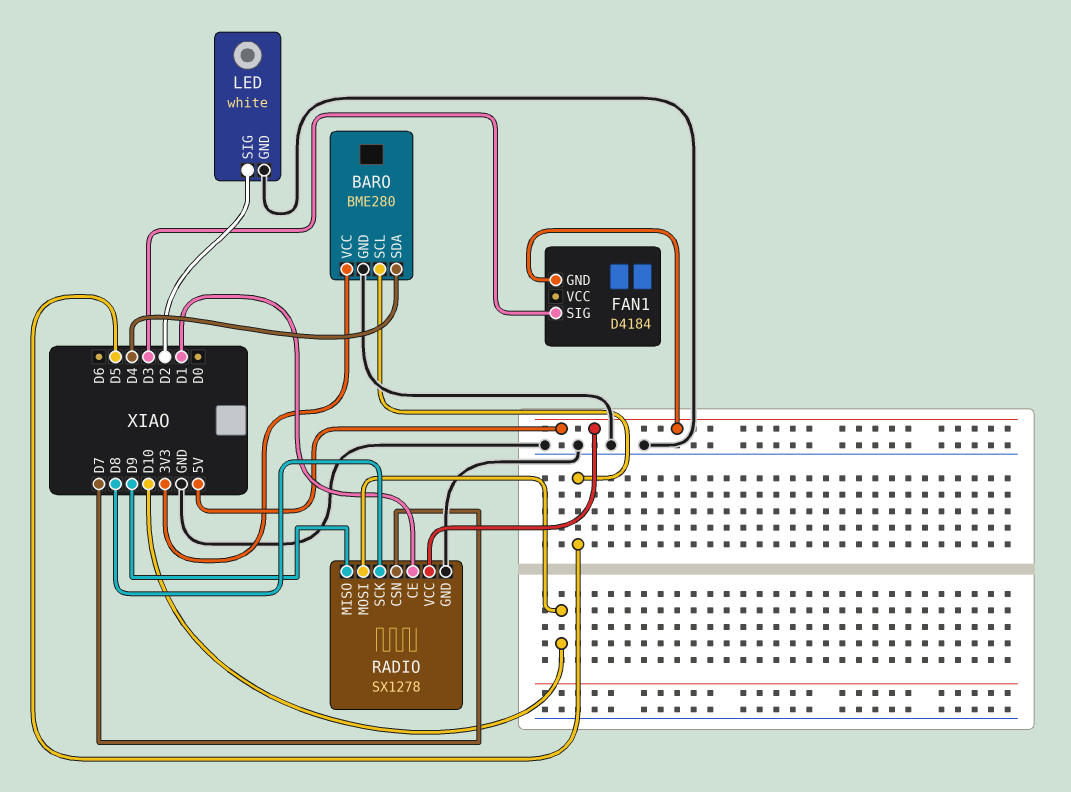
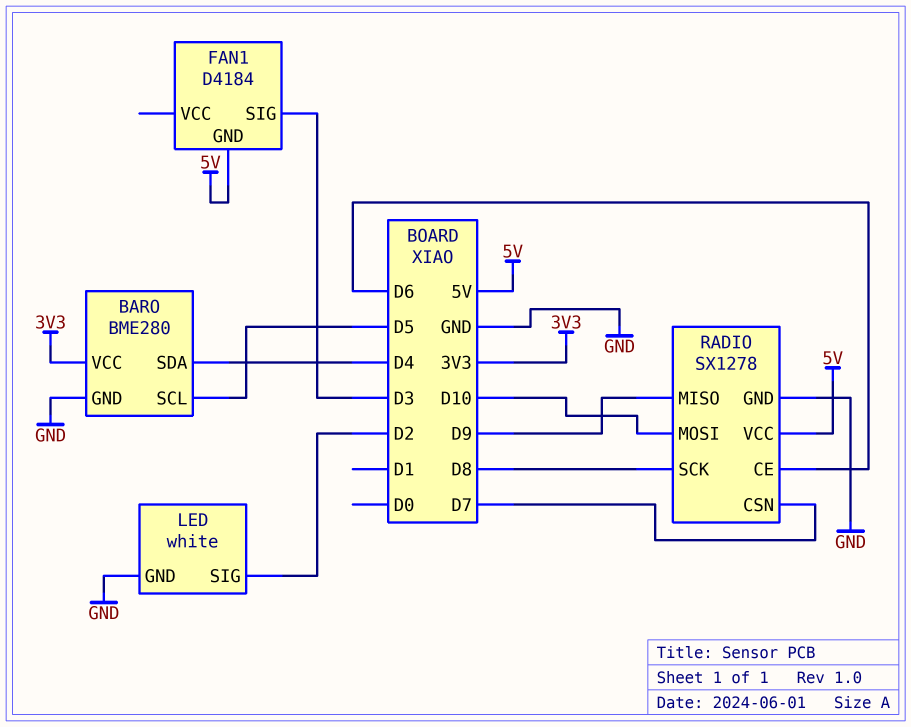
RADIO pin CE: D1 -> D6

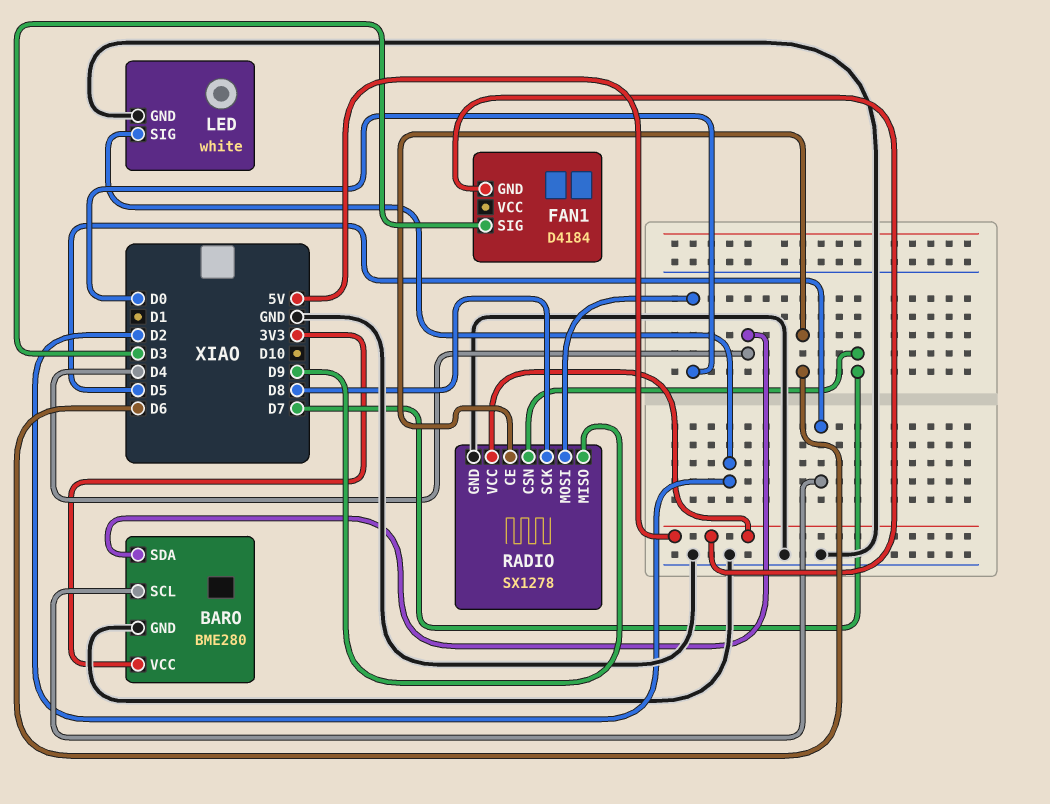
RADIO pin MOSI: D10 -> D0

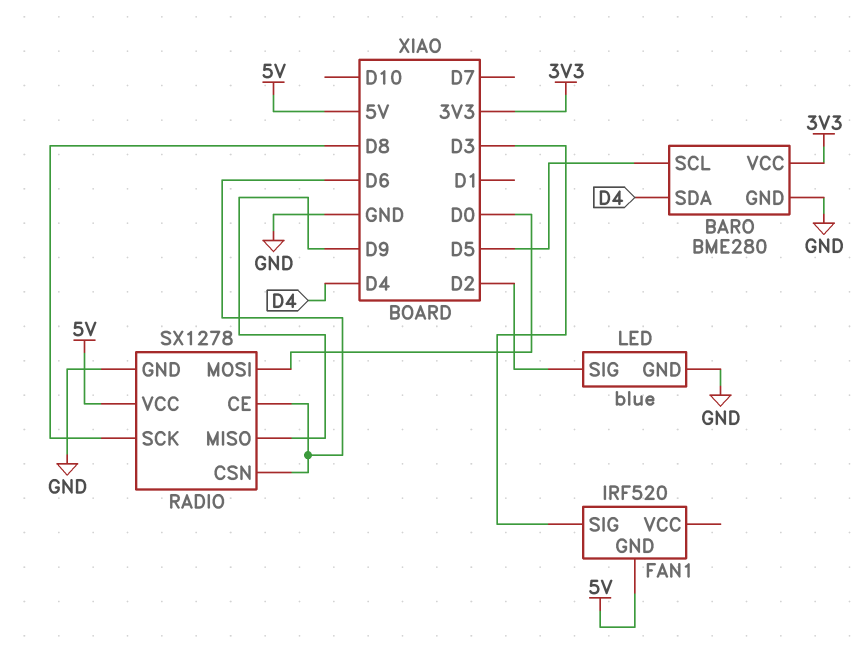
FAN1: D4184 -> IRF520
LED: white -> blue
RADIO pin CSN: D7 -> D6

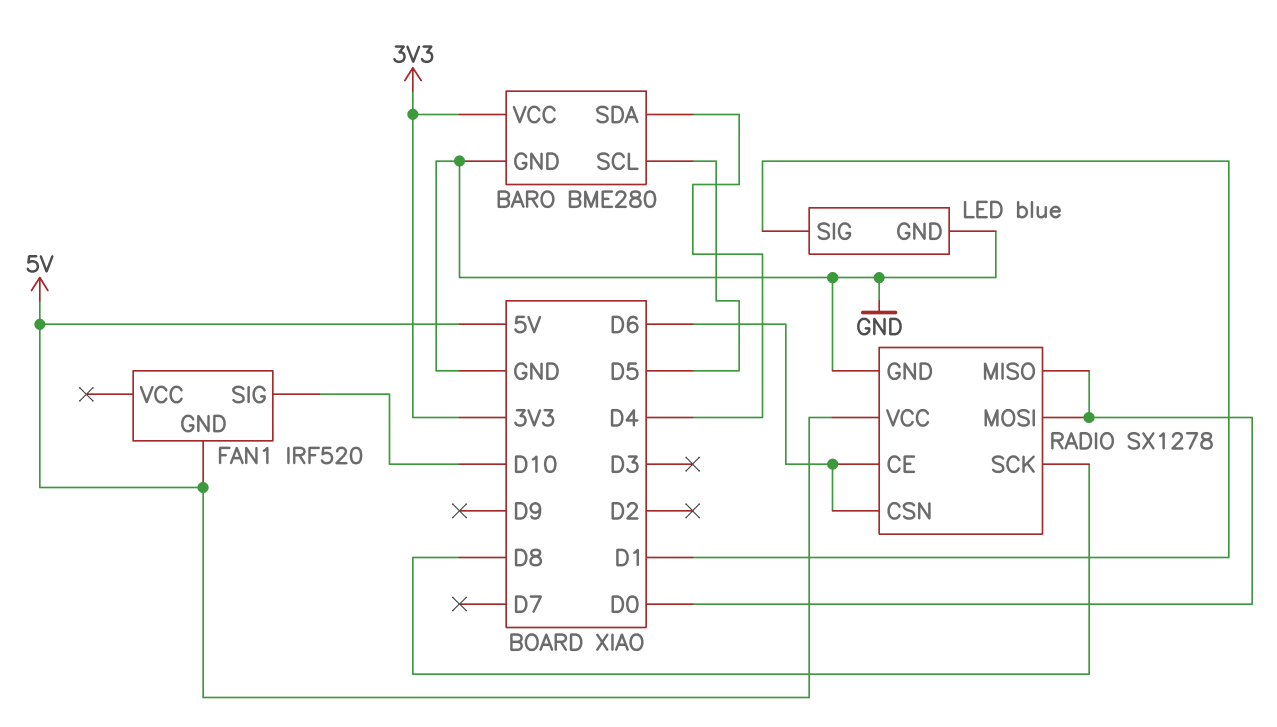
FAN1 pin SIG: D3 -> D10
LED pin SIG: D2 -> D1
RADIO pin MISO: D9 -> D0

